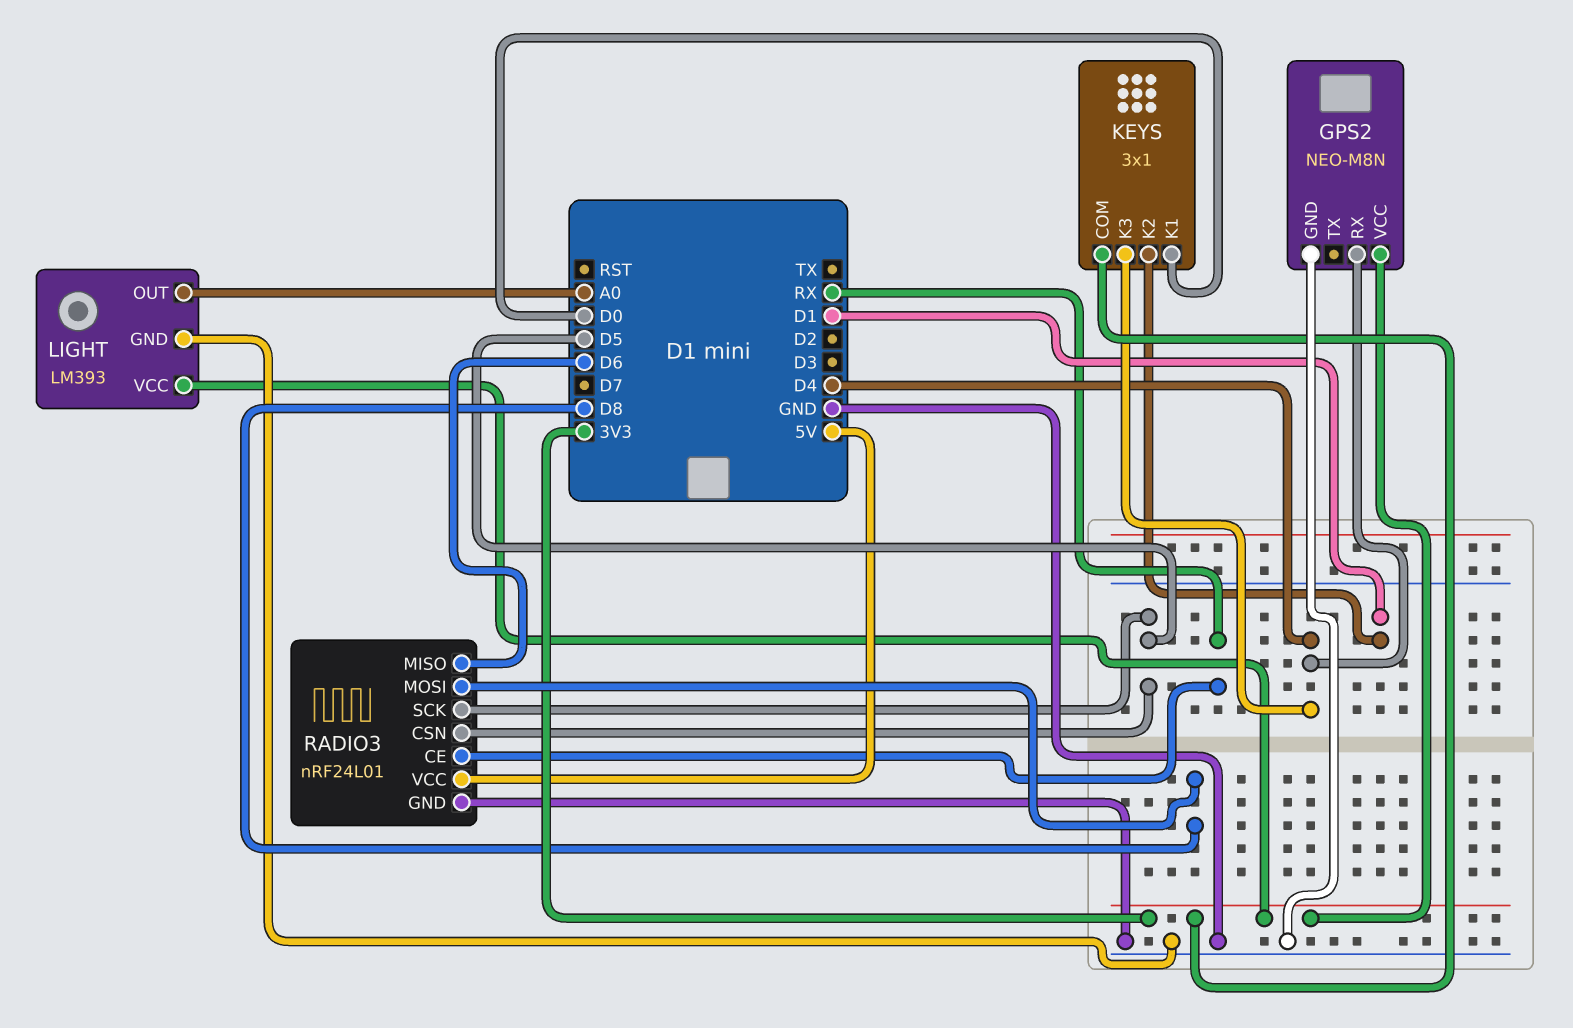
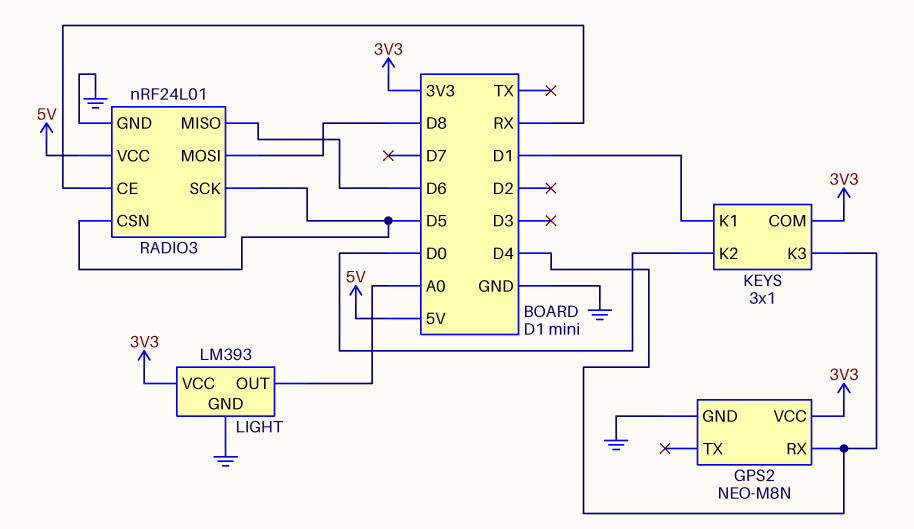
KEYS pin K1: D0 -> D1
KEYS pin K2: D1 -> D0

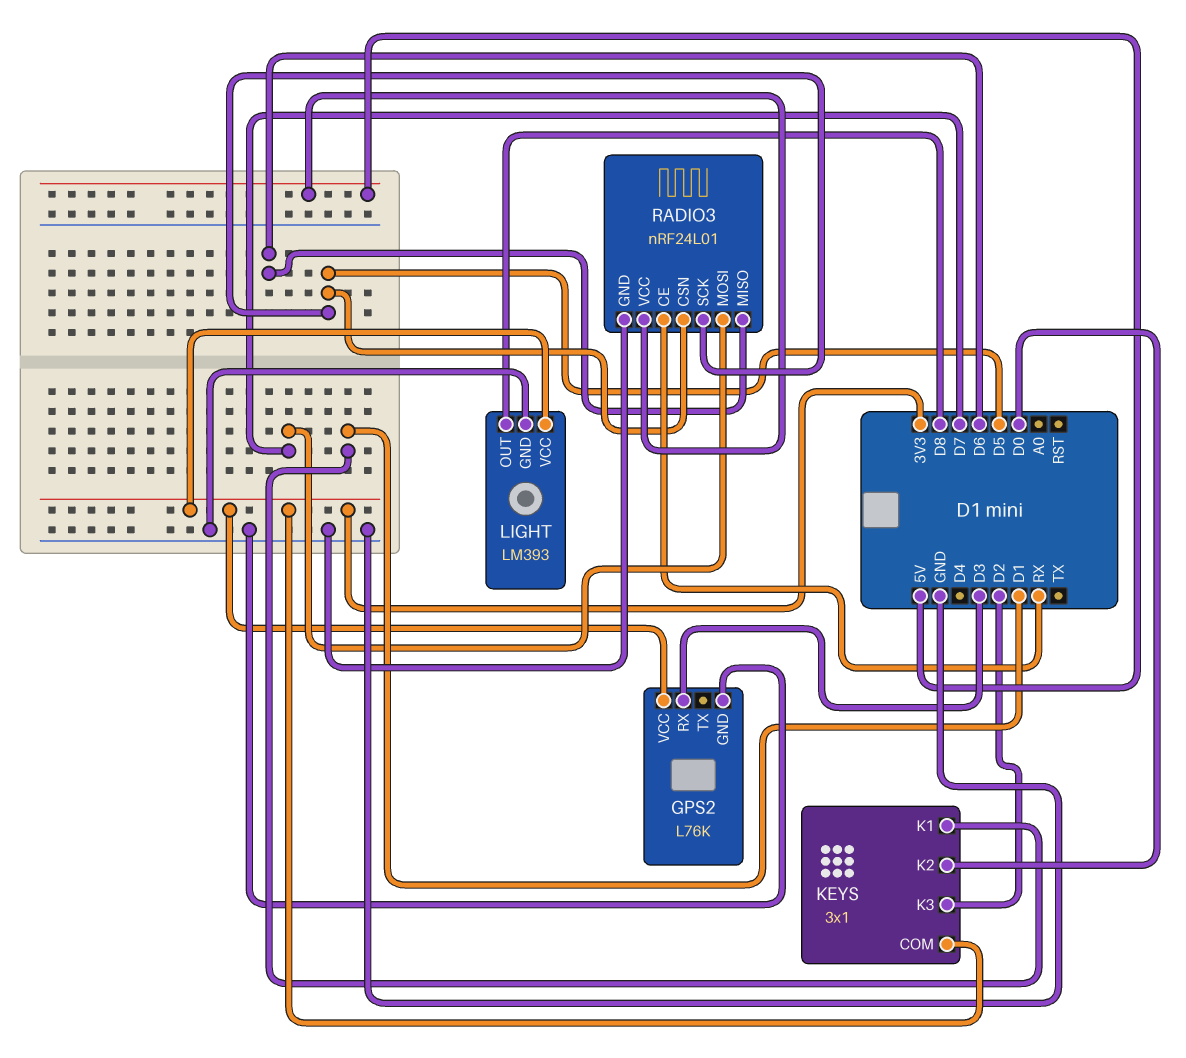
GPS2: NEO-M8N -> L76K
GPS2 pin RX: D4 -> D3
KEYS pin K3: D4 -> D2
LIGHT pin OUT: A0 -> D8
RADIO3 pin MOSI: D8 -> D7

